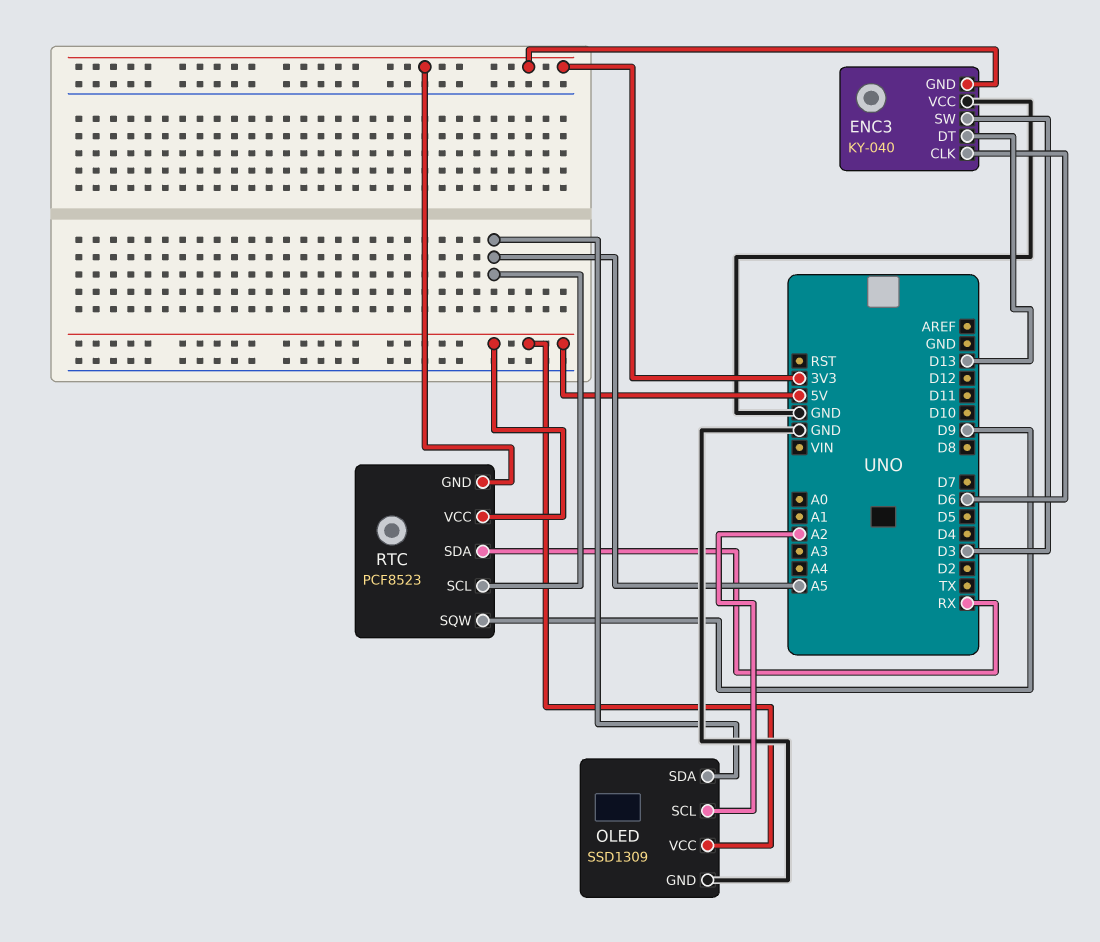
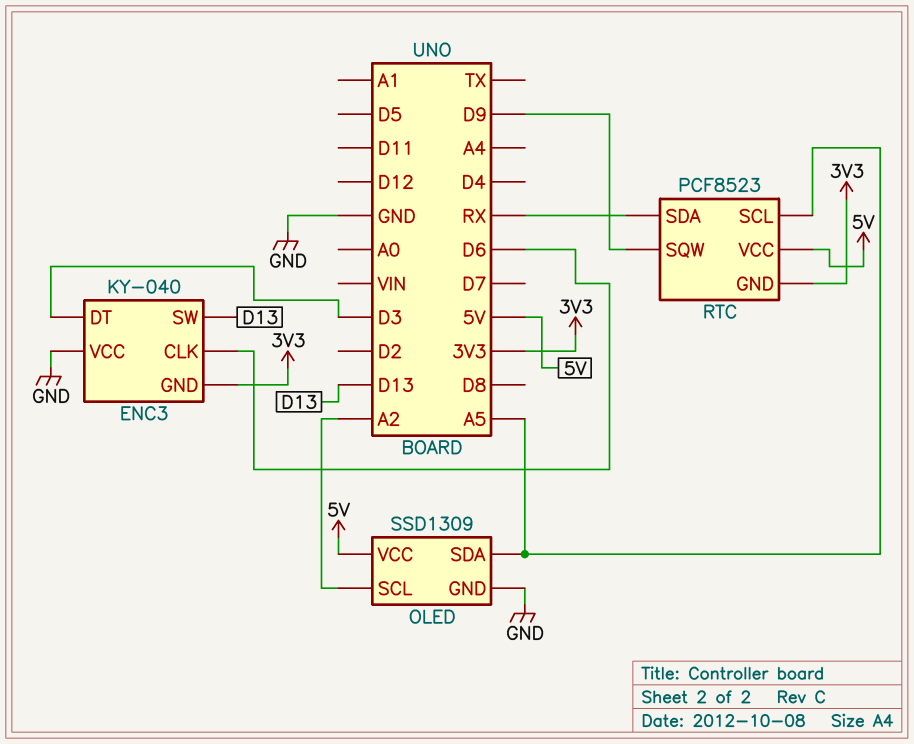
ENC3 pin DT: D13 -> D3
ENC3 pin SW: D3 -> D13

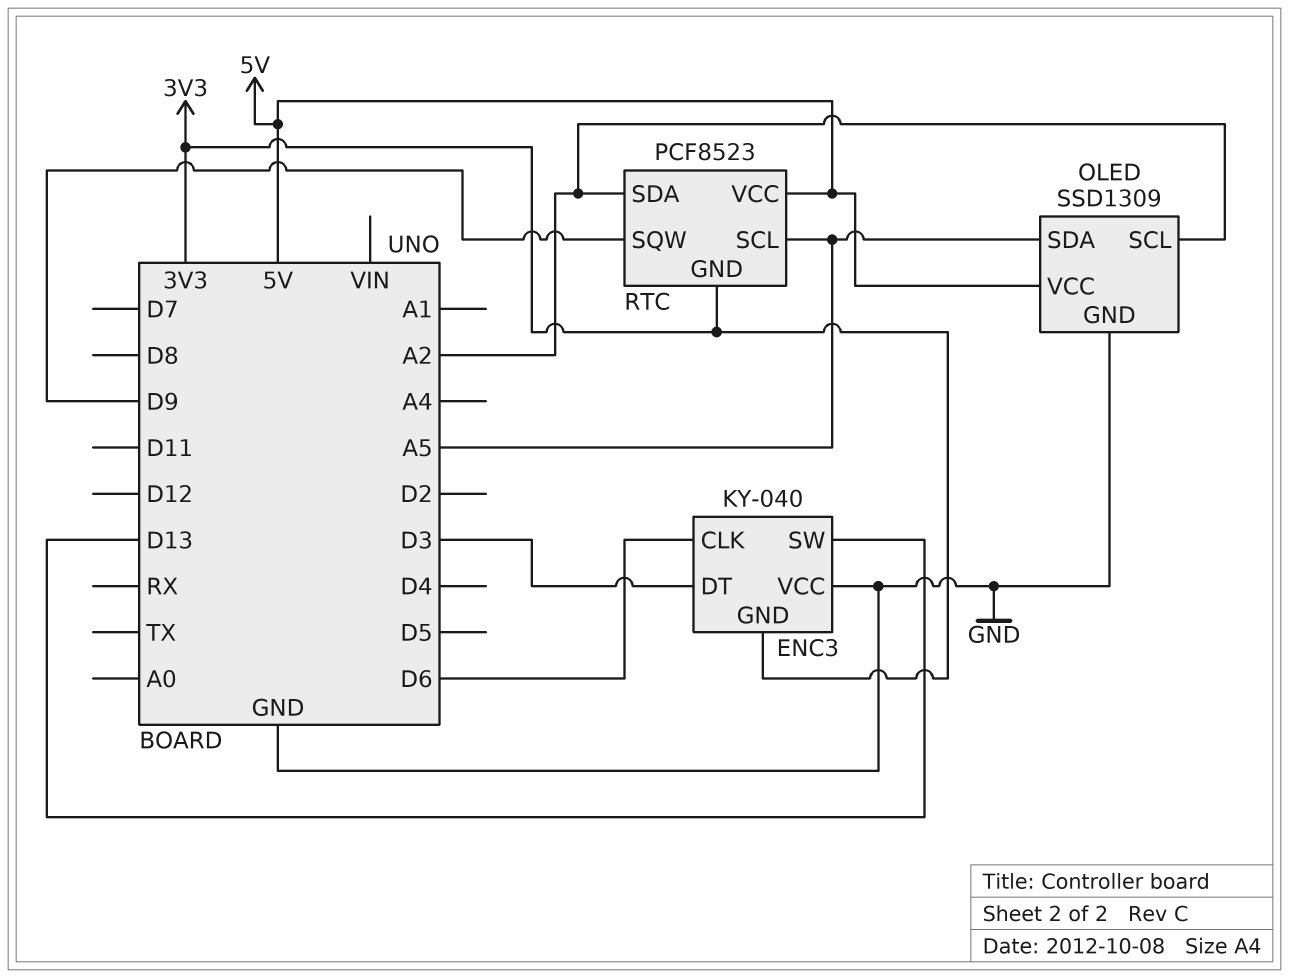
RTC pin SDA: RX -> A2

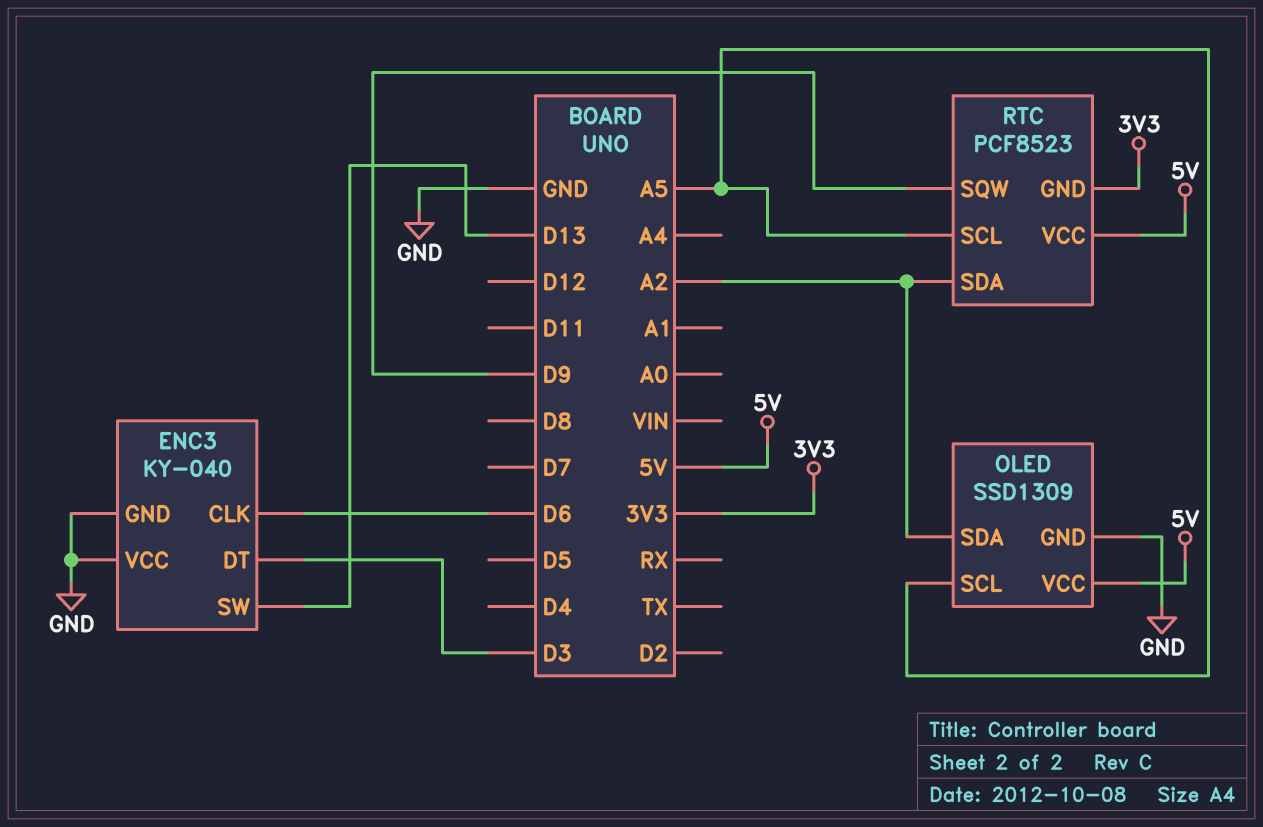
ENC3 pin GND: 3V3 -> GND
OLED pin SCL: A2 -> A5
OLED pin SDA: A5 -> A2

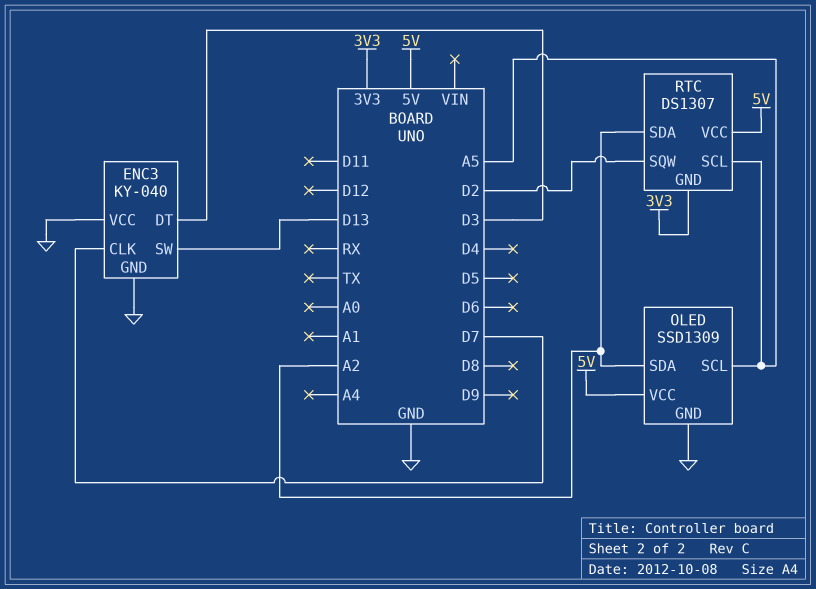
ENC3 pin CLK: D6 -> D7
RTC: PCF8523 -> DS1307
RTC pin SQW: D9 -> D2

